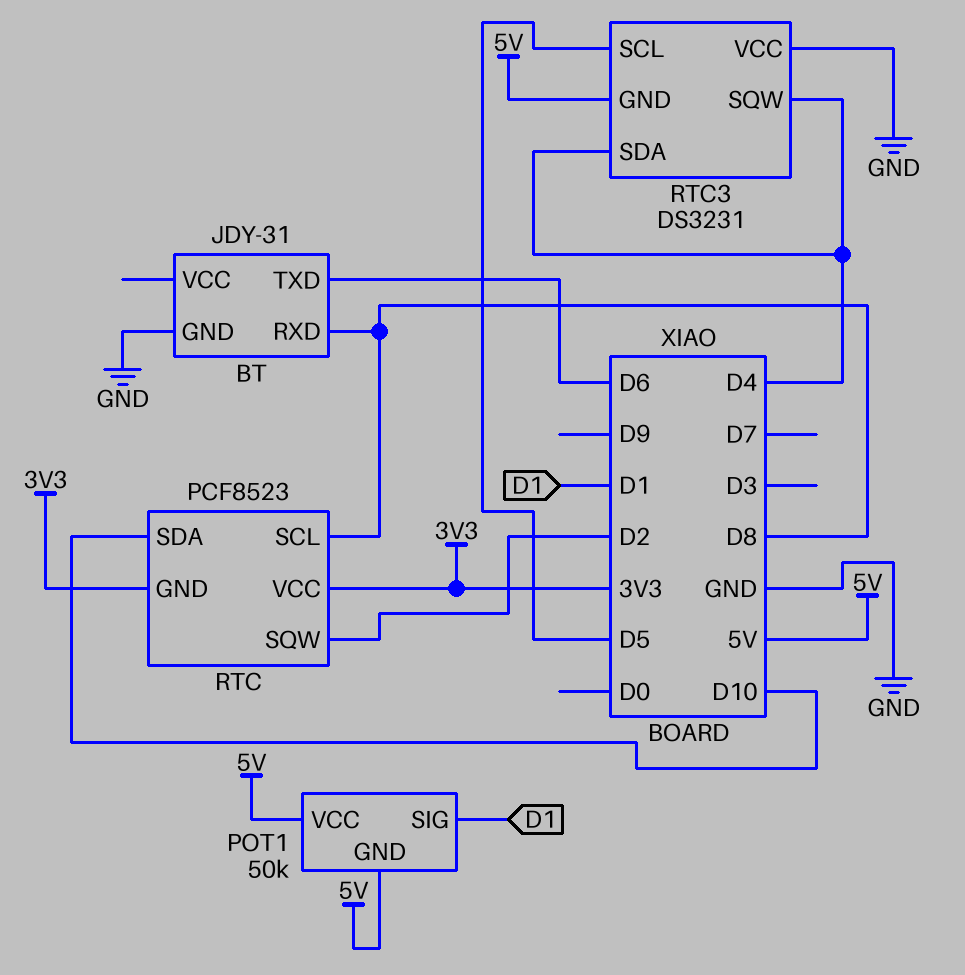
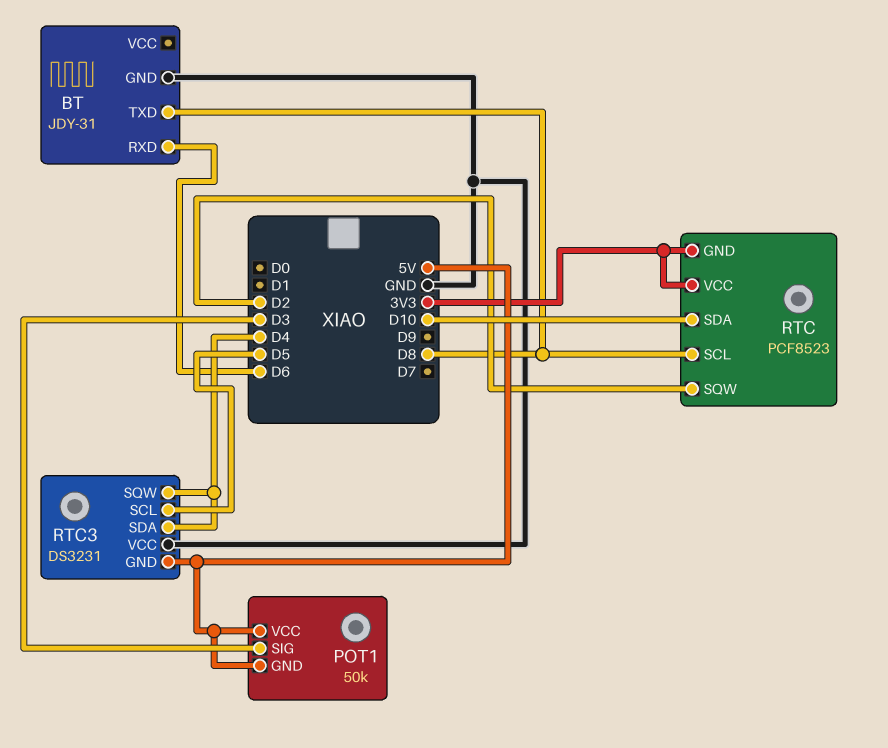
BT pin RXD: D8 -> D6
BT pin TXD: D6 -> D8
POT1 pin SIG: D1 -> D3

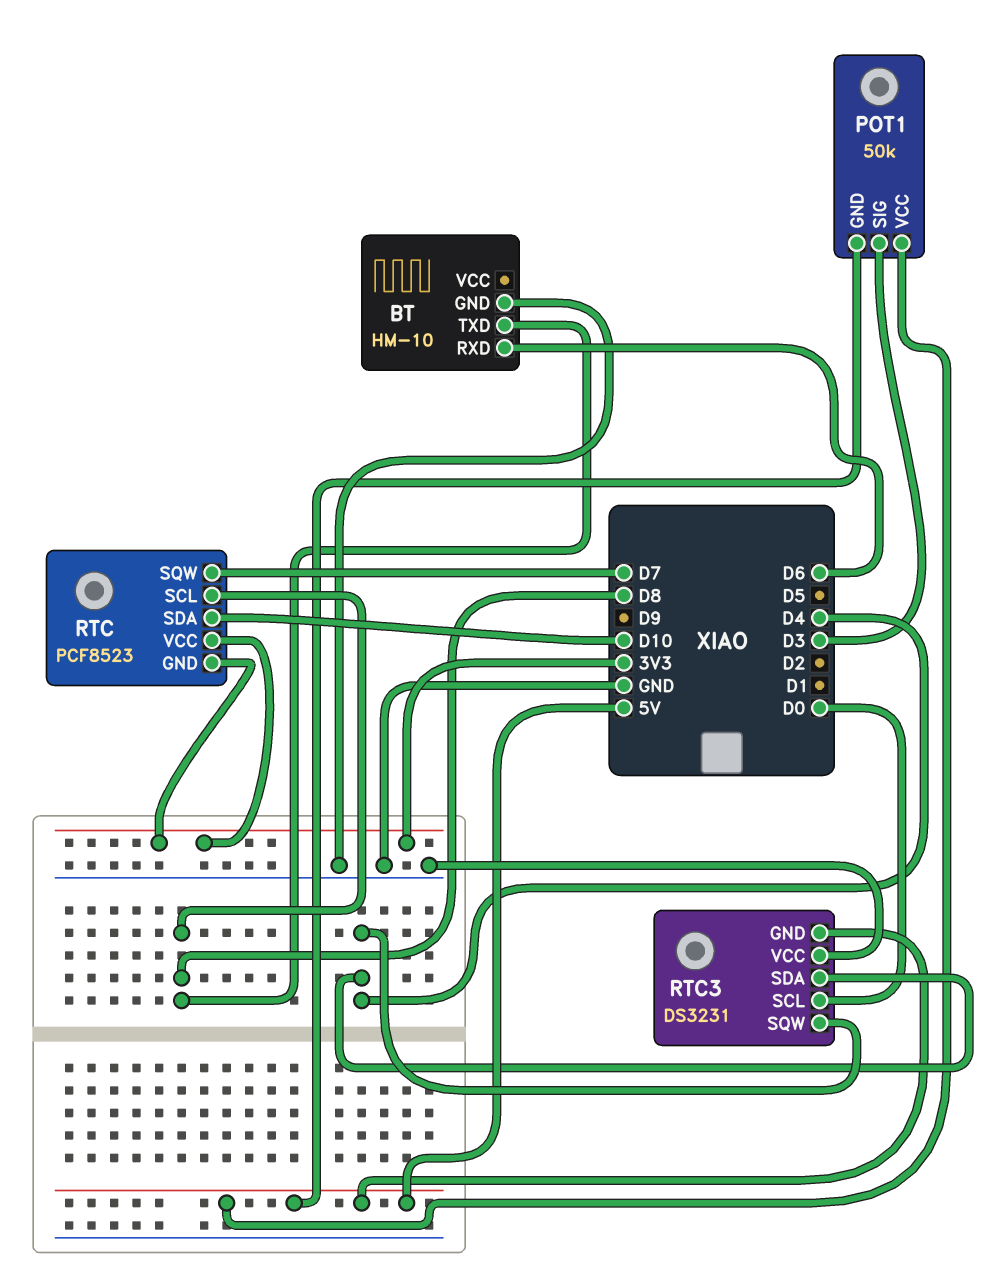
BT: JDY-31 -> HM-10
RTC pin SQW: D2 -> D7
RTC3 pin SCL: D5 -> D0

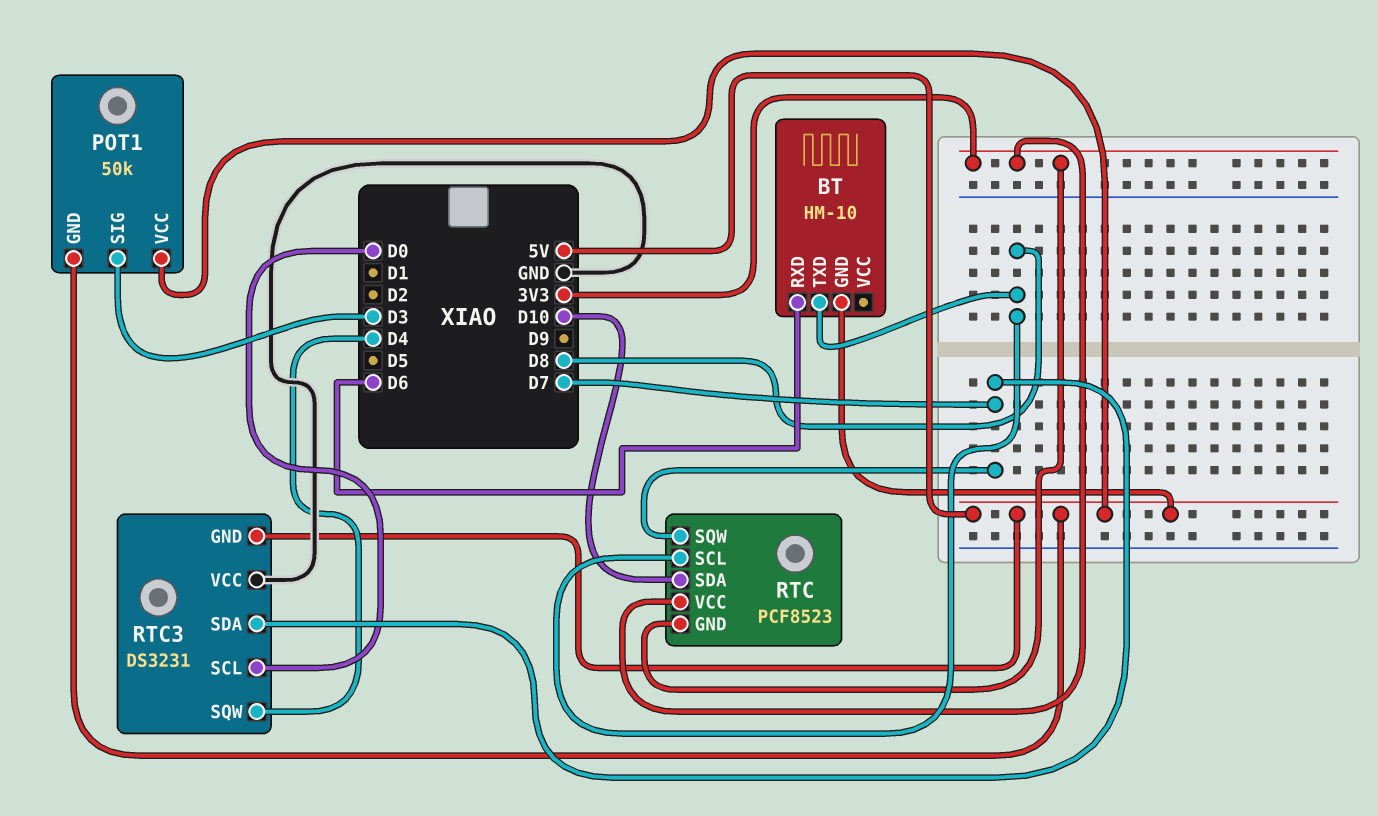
BT pin GND: GND -> 5V
RTC3 pin SDA: D4 -> D7

